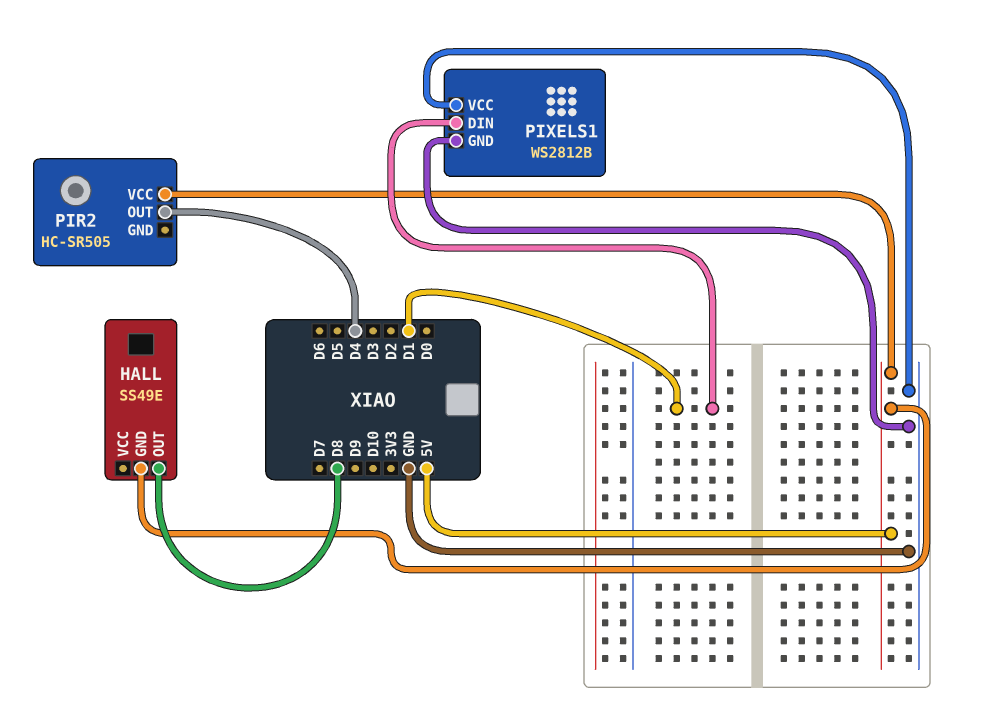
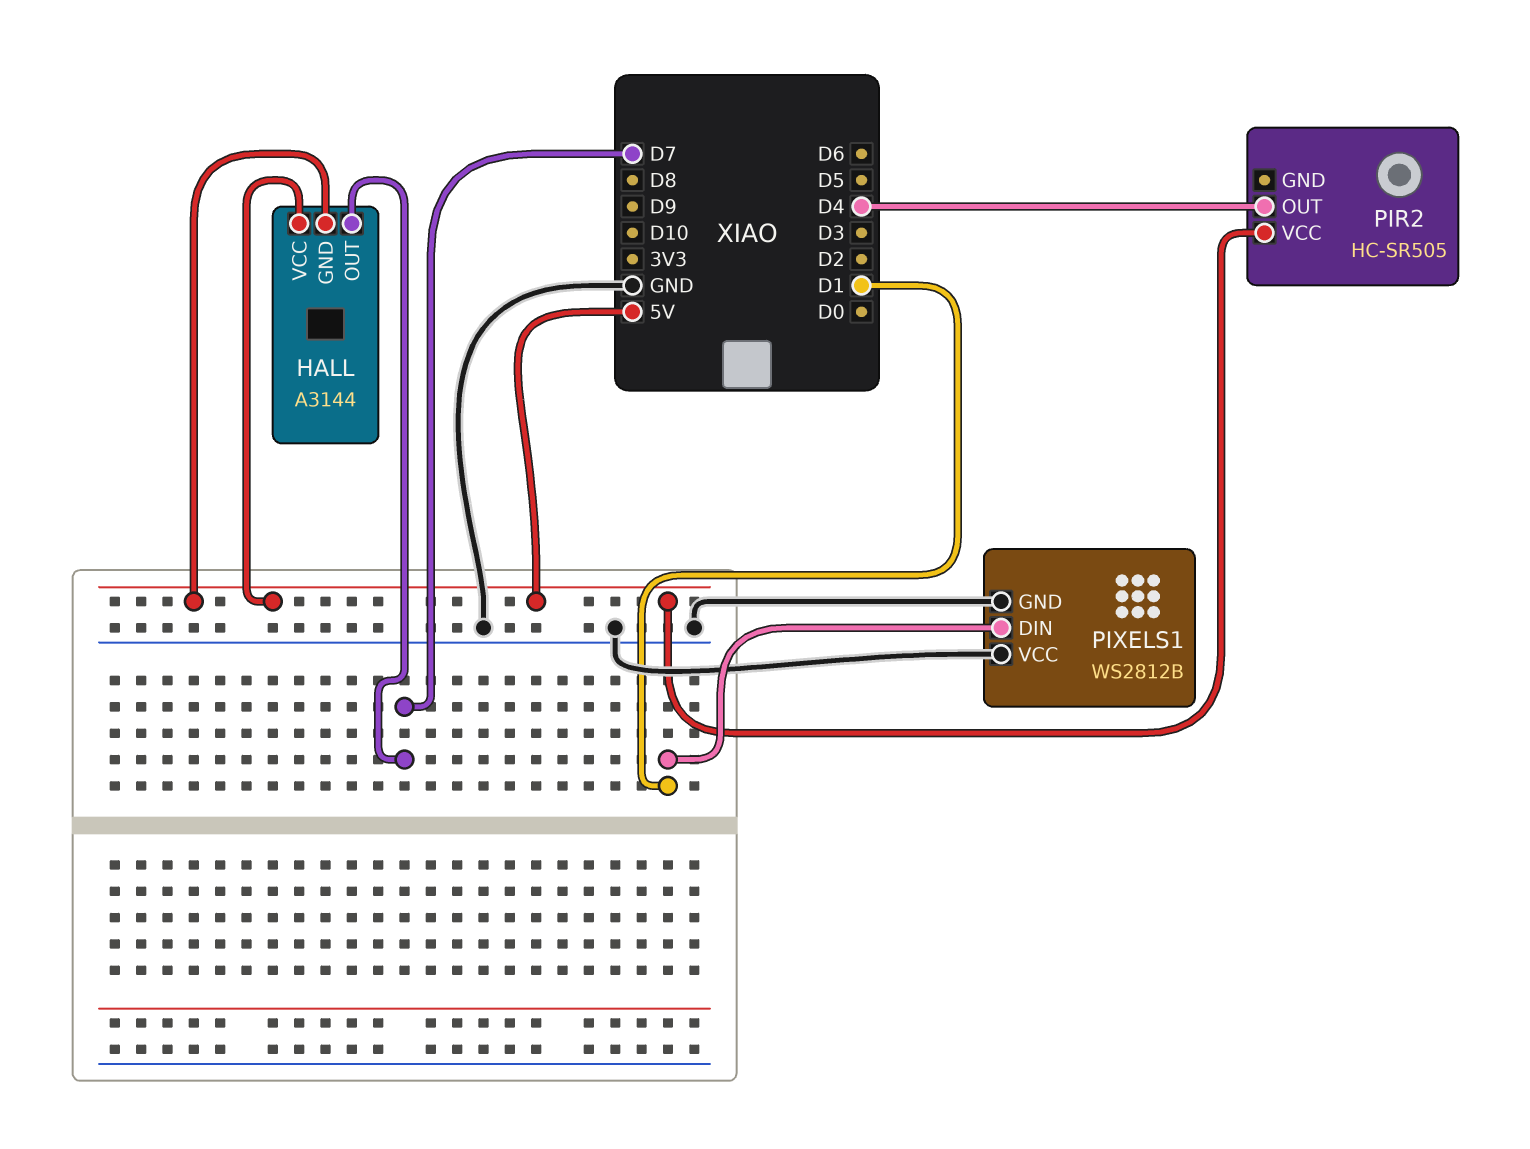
HALL: SS49E -> A3144
HALL pin OUT: D8 -> D7
HALL pin VCC: none -> 5V

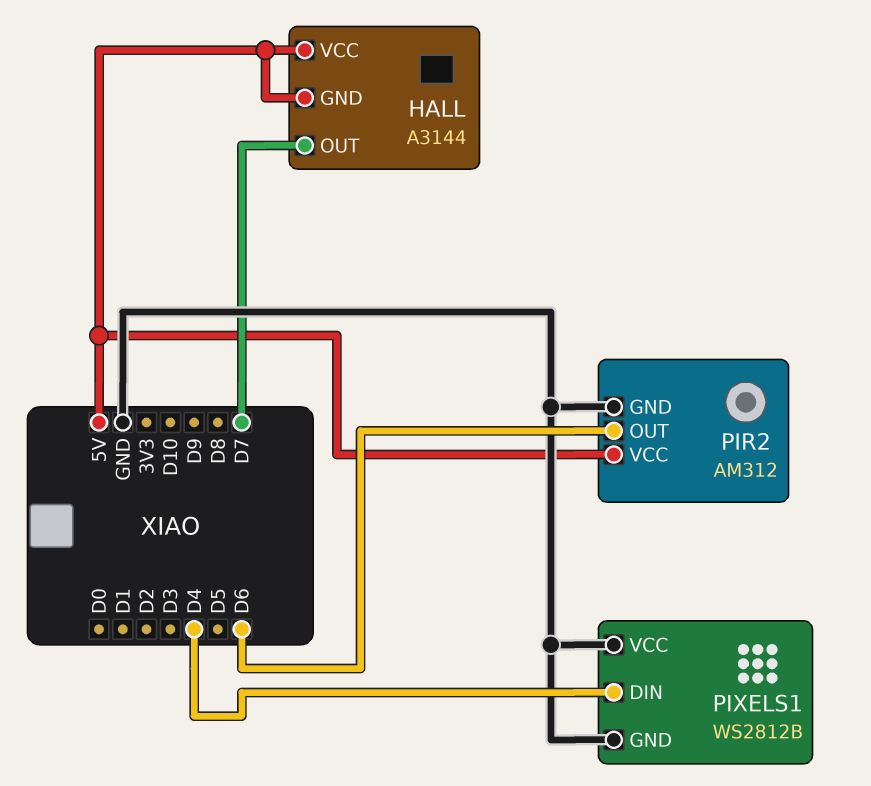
PIR2: HC-SR505 -> AM312
PIR2 pin GND: none -> GND
PIR2 pin OUT: D4 -> D6
PIXELS1 pin DIN: D1 -> D4

